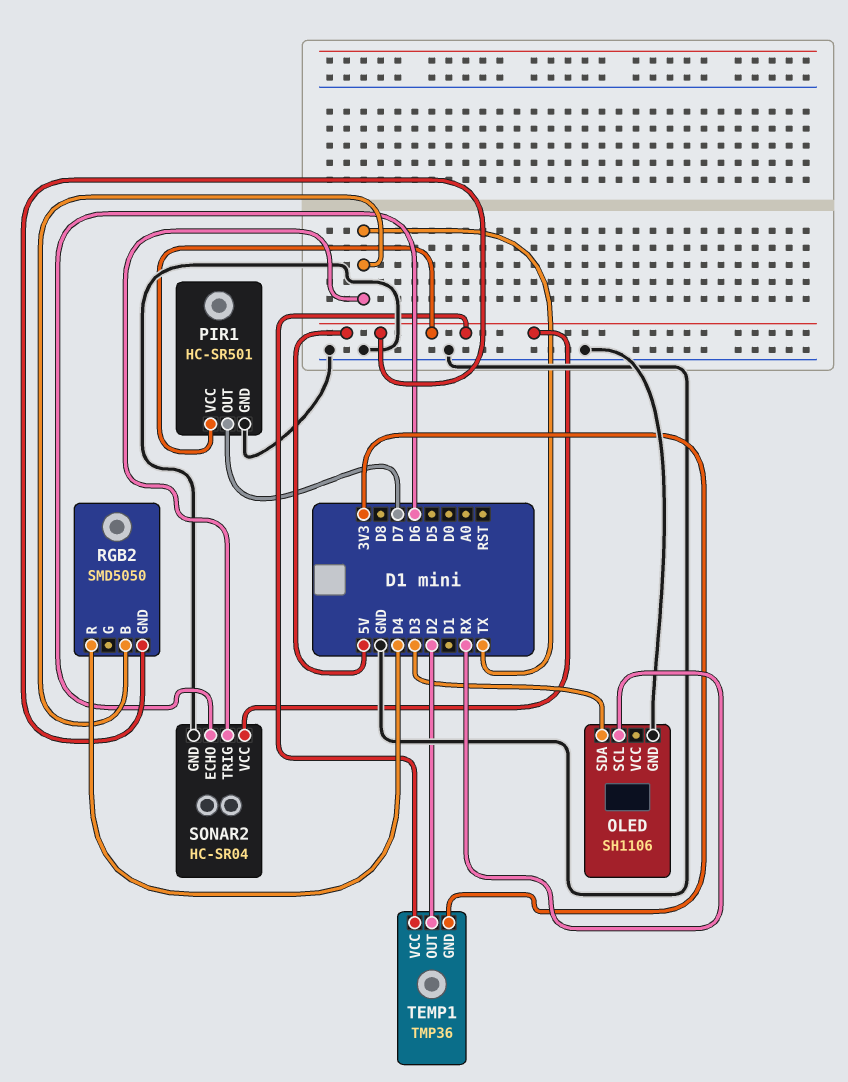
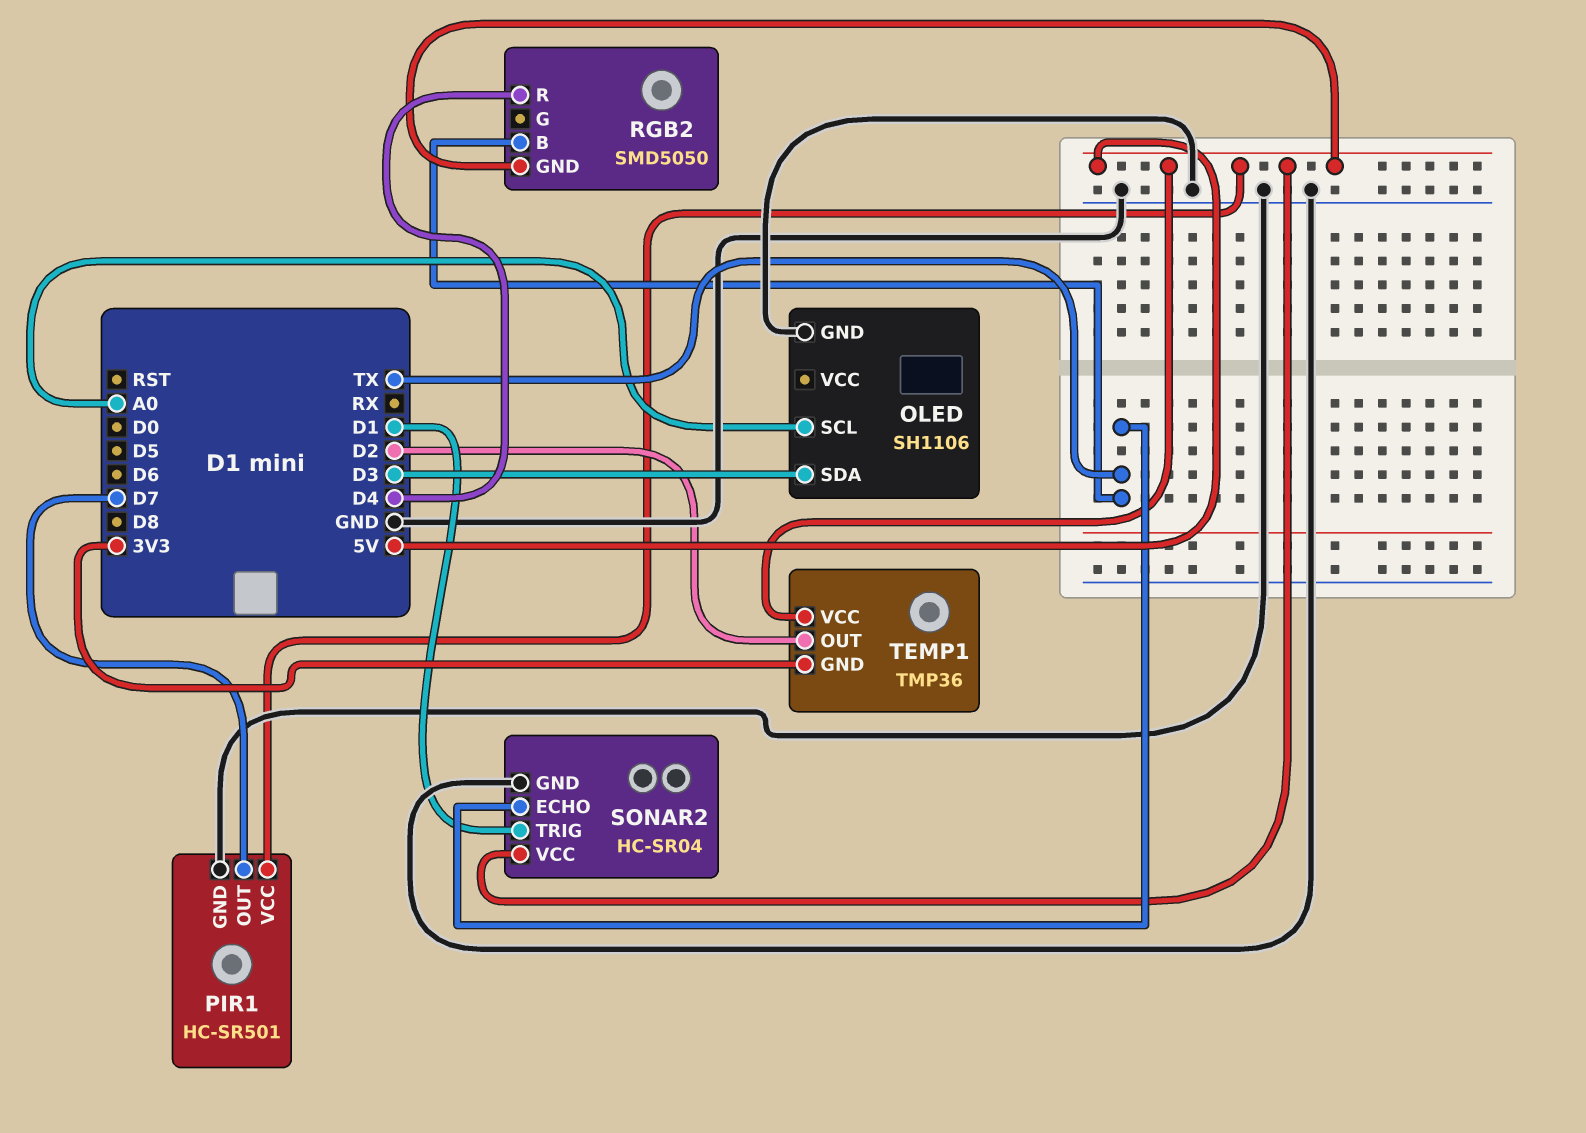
OLED pin SCL: RX -> A0
SONAR2 pin ECHO: D6 -> TX
SONAR2 pin TRIG: TX -> D1

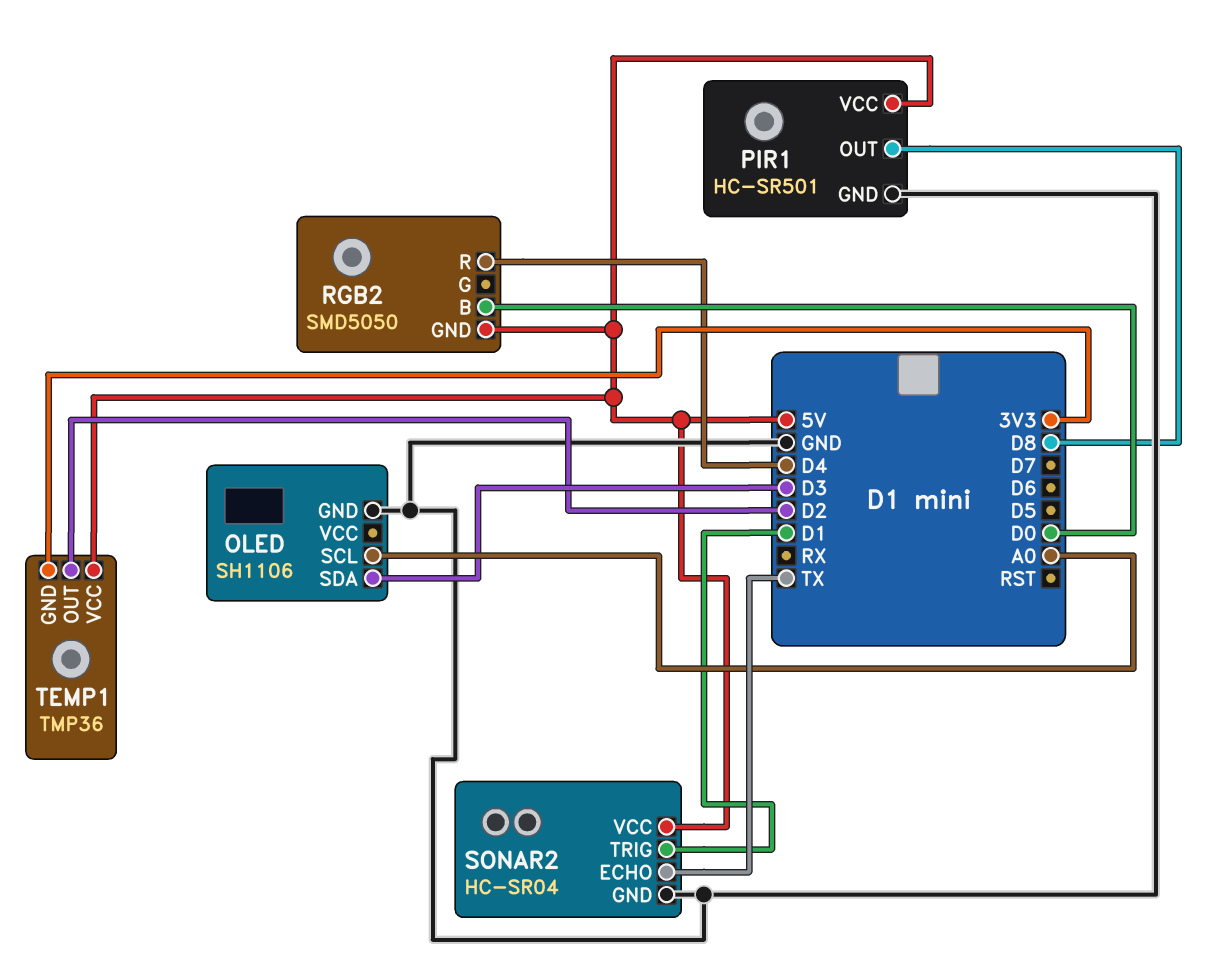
PIR1 pin OUT: D7 -> D8
RGB2 pin B: TX -> D0

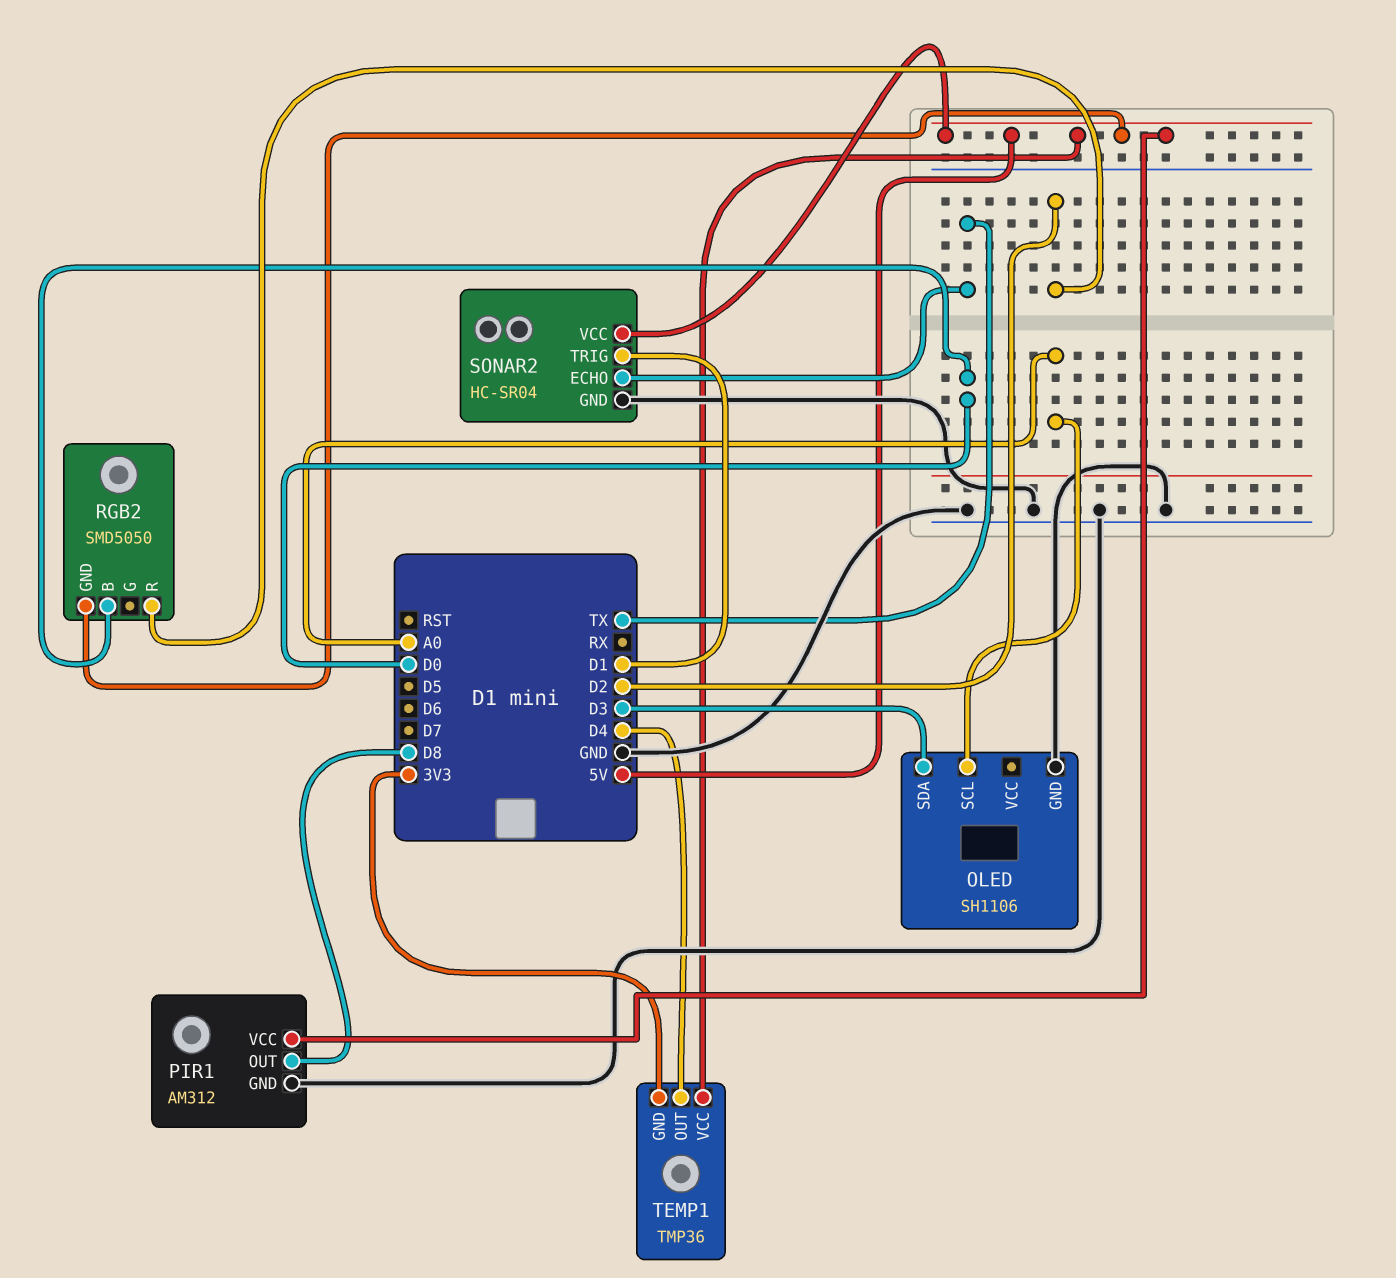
PIR1: HC-SR501 -> AM312
RGB2 pin R: D4 -> D2
TEMP1 pin OUT: D2 -> D4

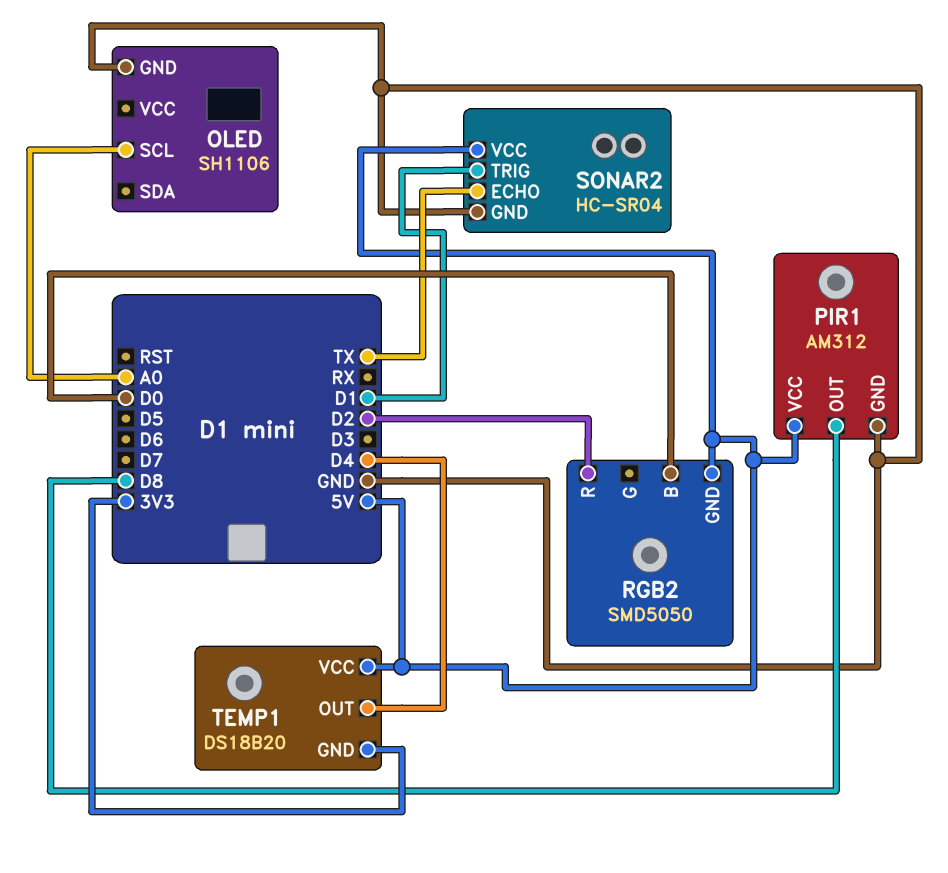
OLED pin SDA: D3 -> none
TEMP1: TMP36 -> DS18B20

